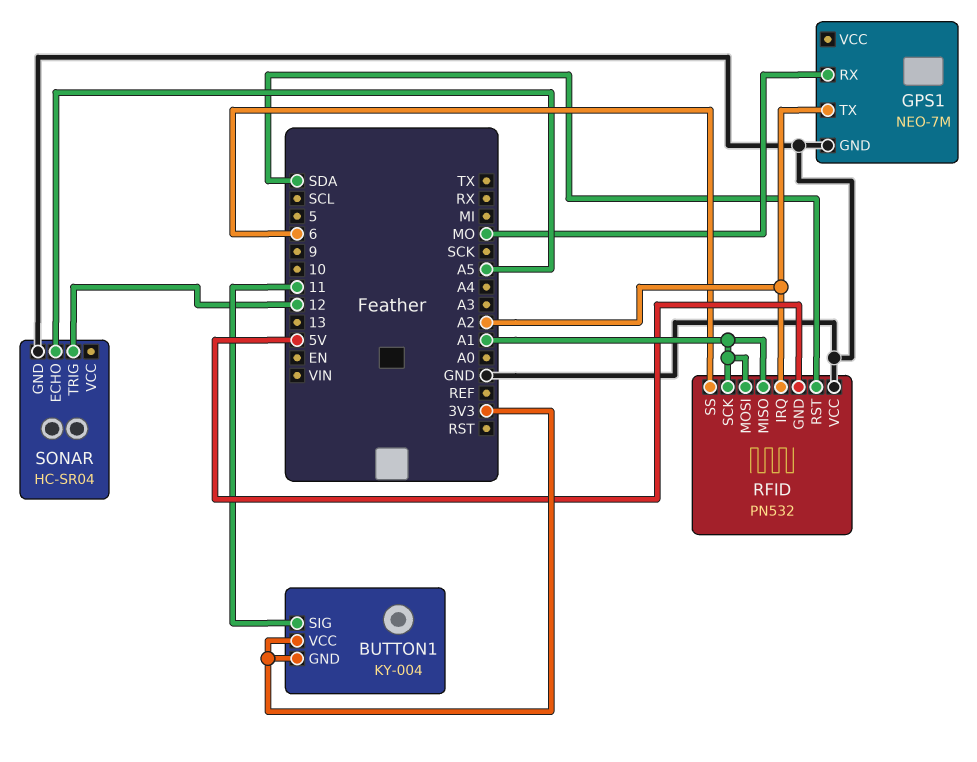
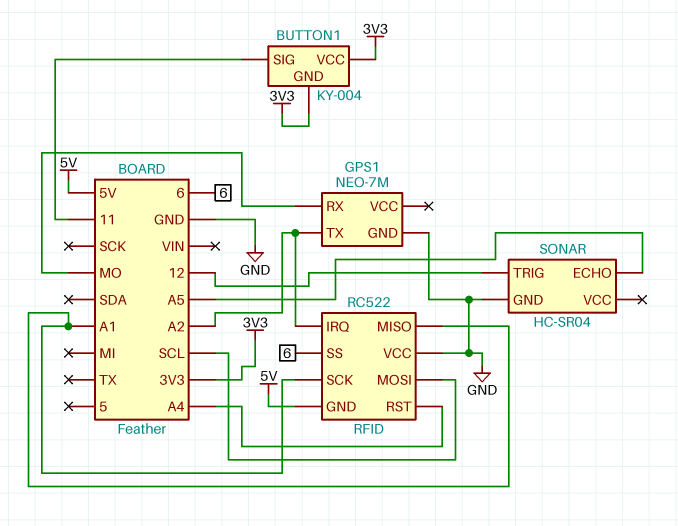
RFID: PN532 -> RC522
RFID pin MOSI: A1 -> SCL
RFID pin RST: SDA -> A4

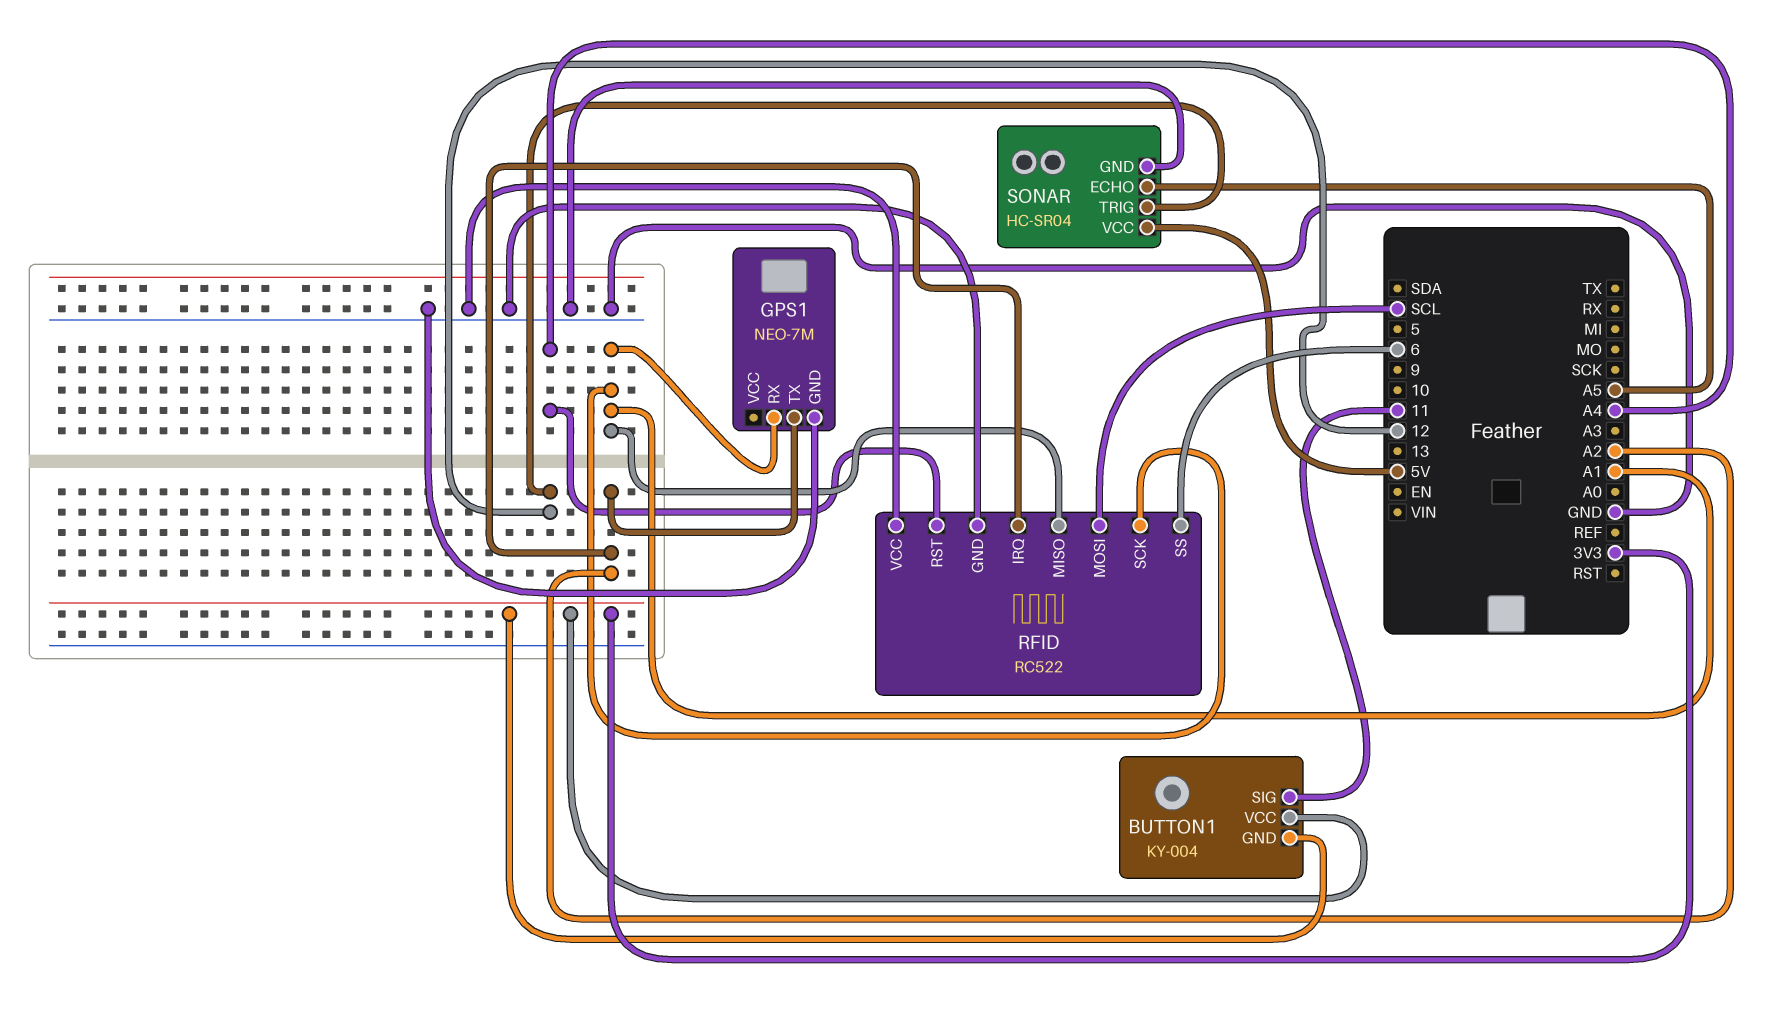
GPS1 pin RX: MO -> A1
RFID pin GND: 5V -> GND
SONAR pin VCC: none -> 5V

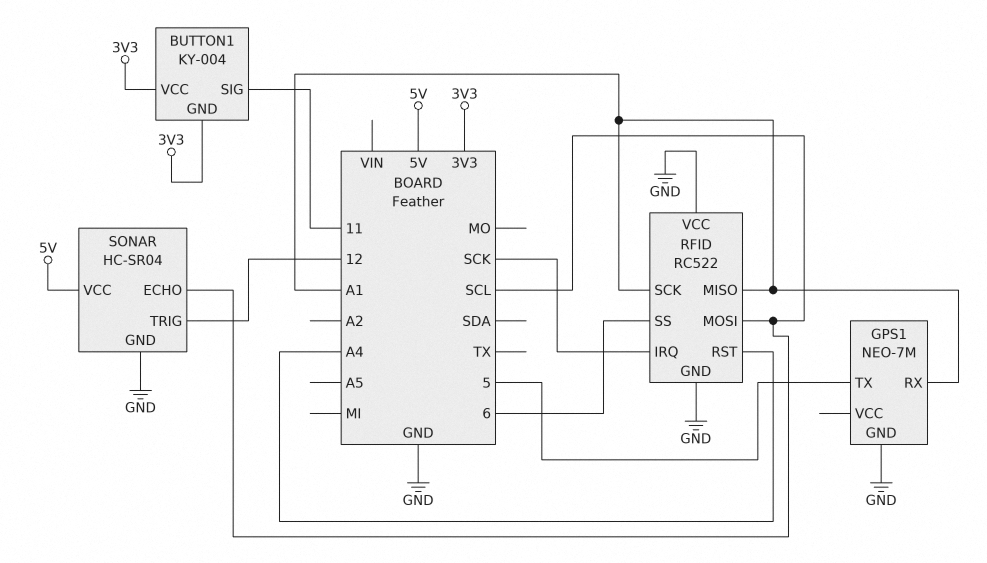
GPS1 pin TX: A2 -> 5
RFID pin IRQ: A2 -> SCK
SONAR pin ECHO: A5 -> SCL

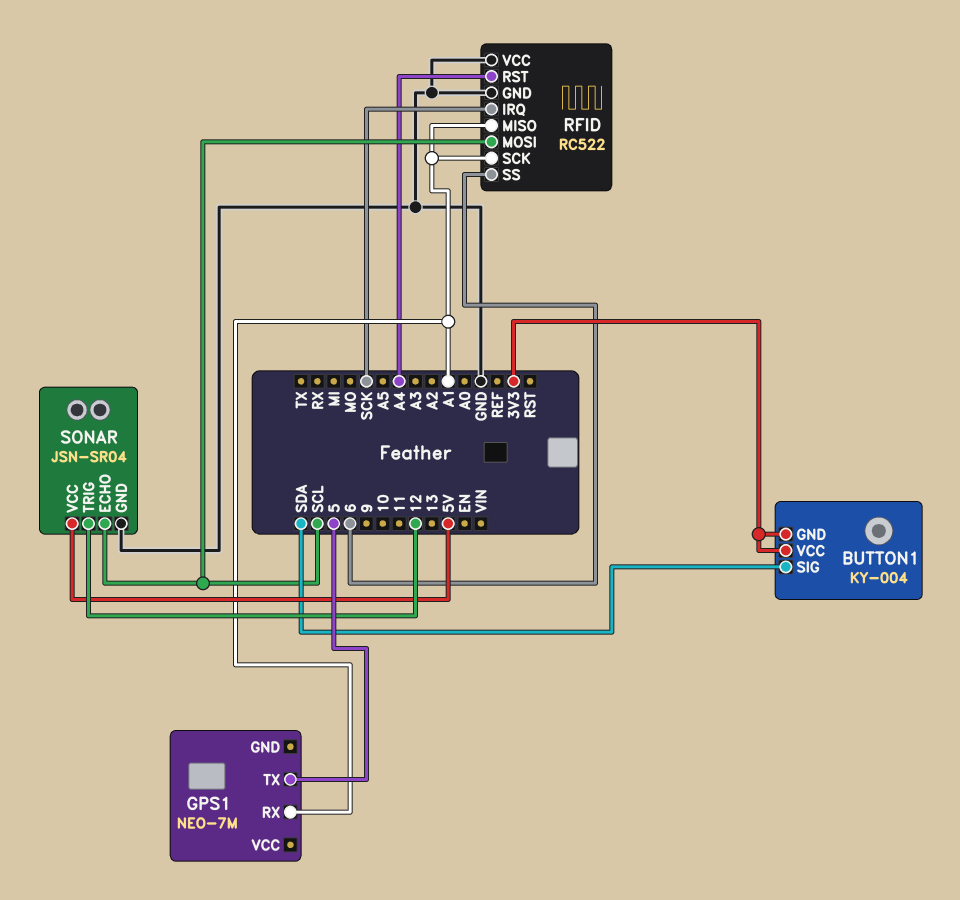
BUTTON1 pin SIG: 11 -> SDA
GPS1 pin GND: GND -> none
SONAR: HC-SR04 -> JSN-SR04

